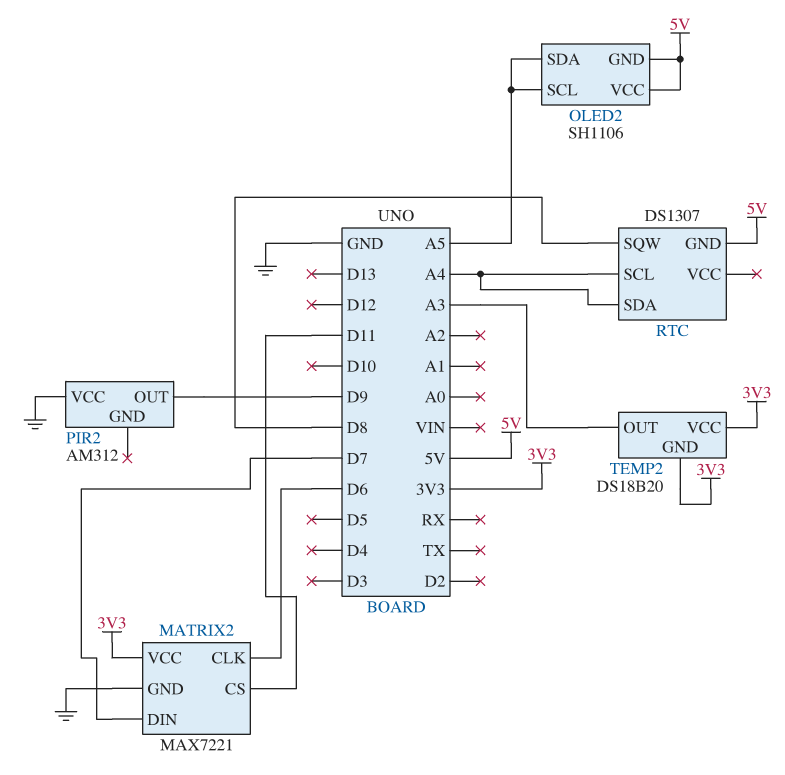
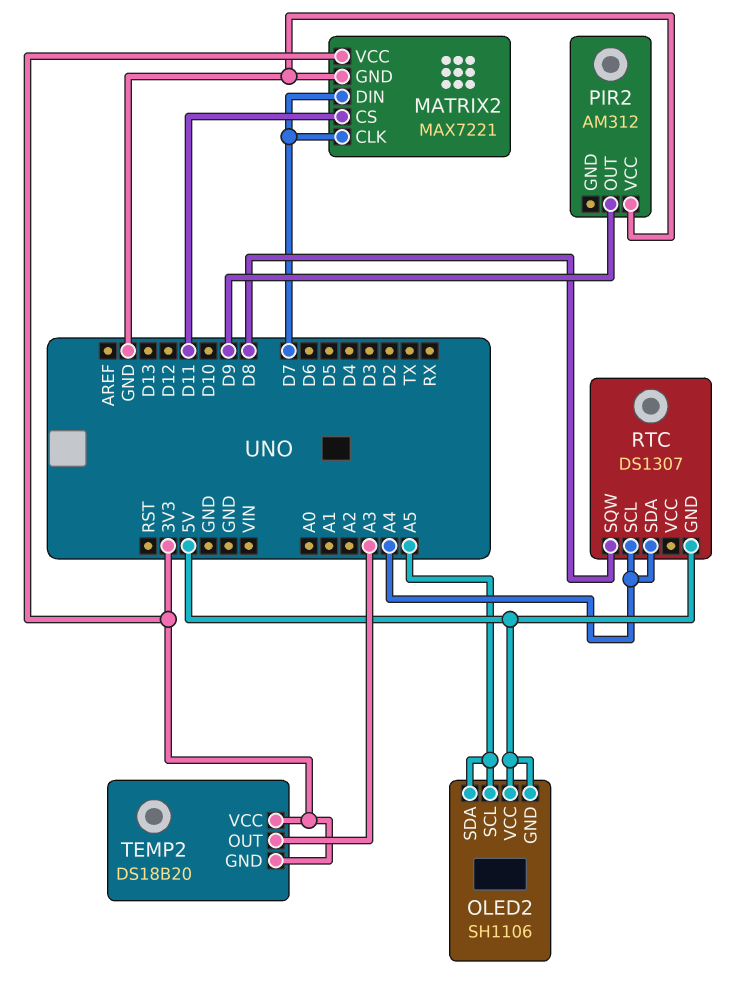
MATRIX2 pin CLK: D6 -> D7

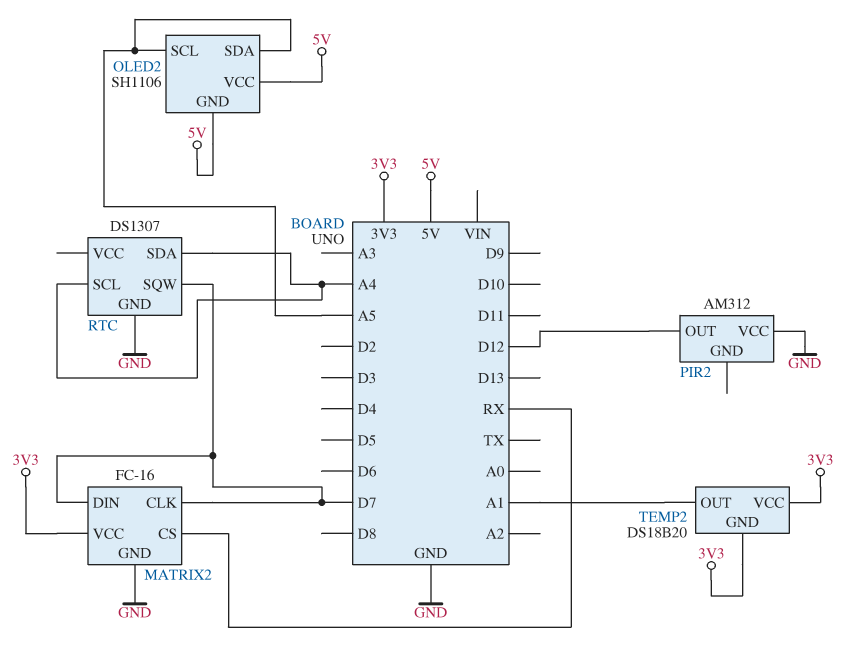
MATRIX2: MAX7221 -> FC-16
MATRIX2 pin CS: D11 -> RX
PIR2 pin OUT: D9 -> D12
RTC pin GND: 5V -> GND
RTC pin SQW: D8 -> D7
TEMP2 pin OUT: A3 -> A1

